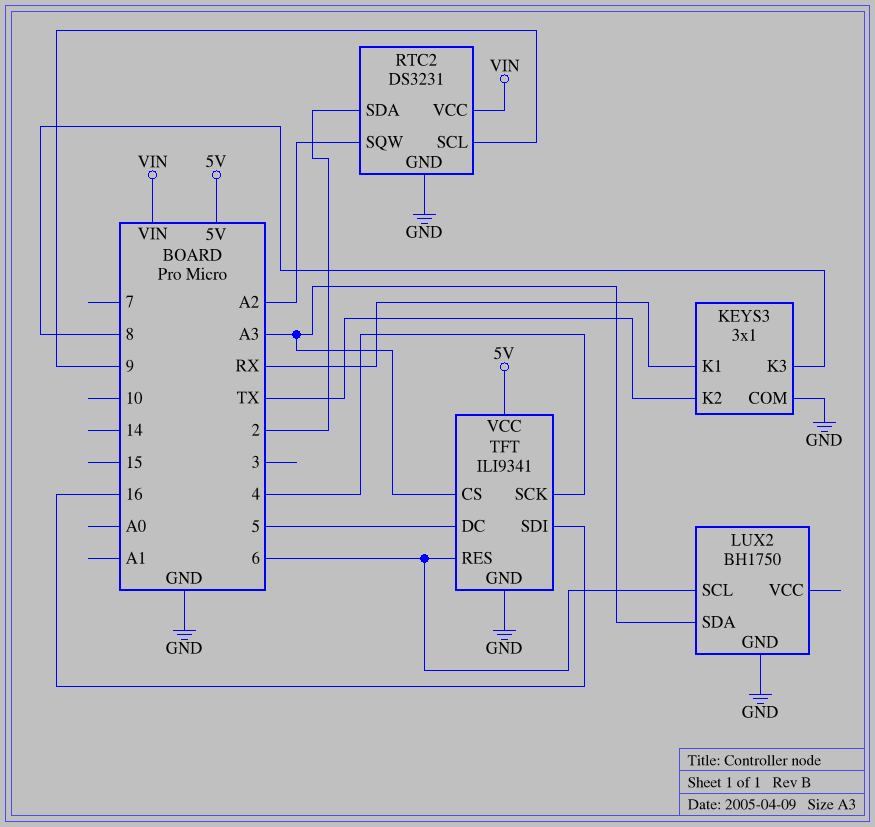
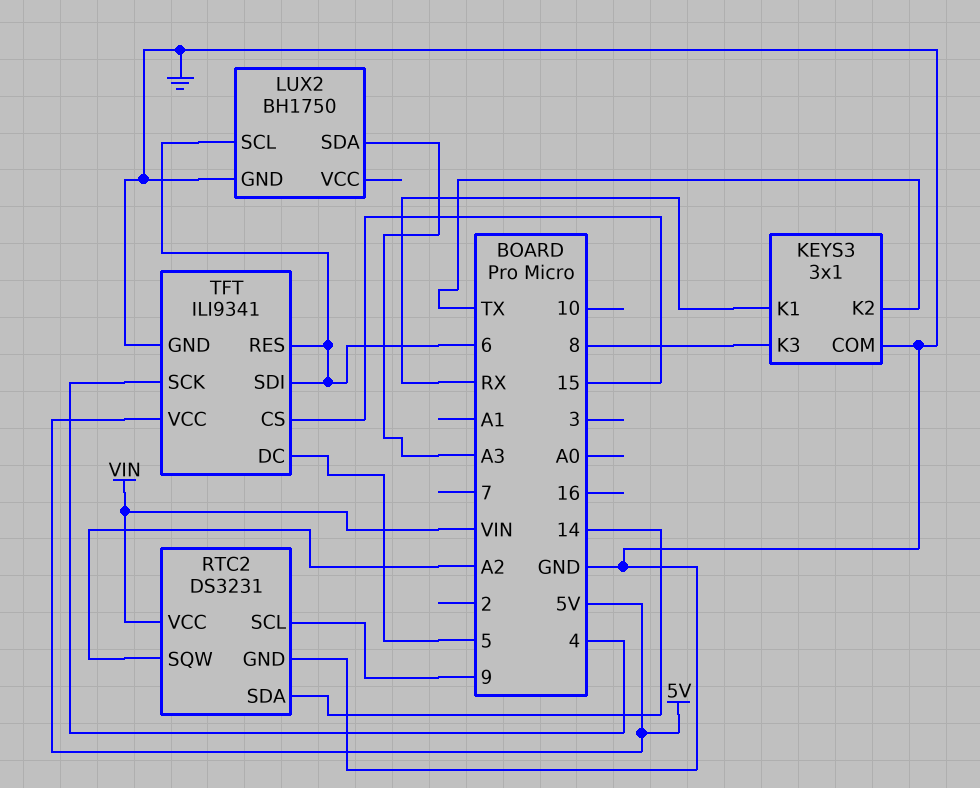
RTC2 pin SDA: 2 -> 14
TFT pin CS: A3 -> 15
TFT pin SDI: 16 -> 6

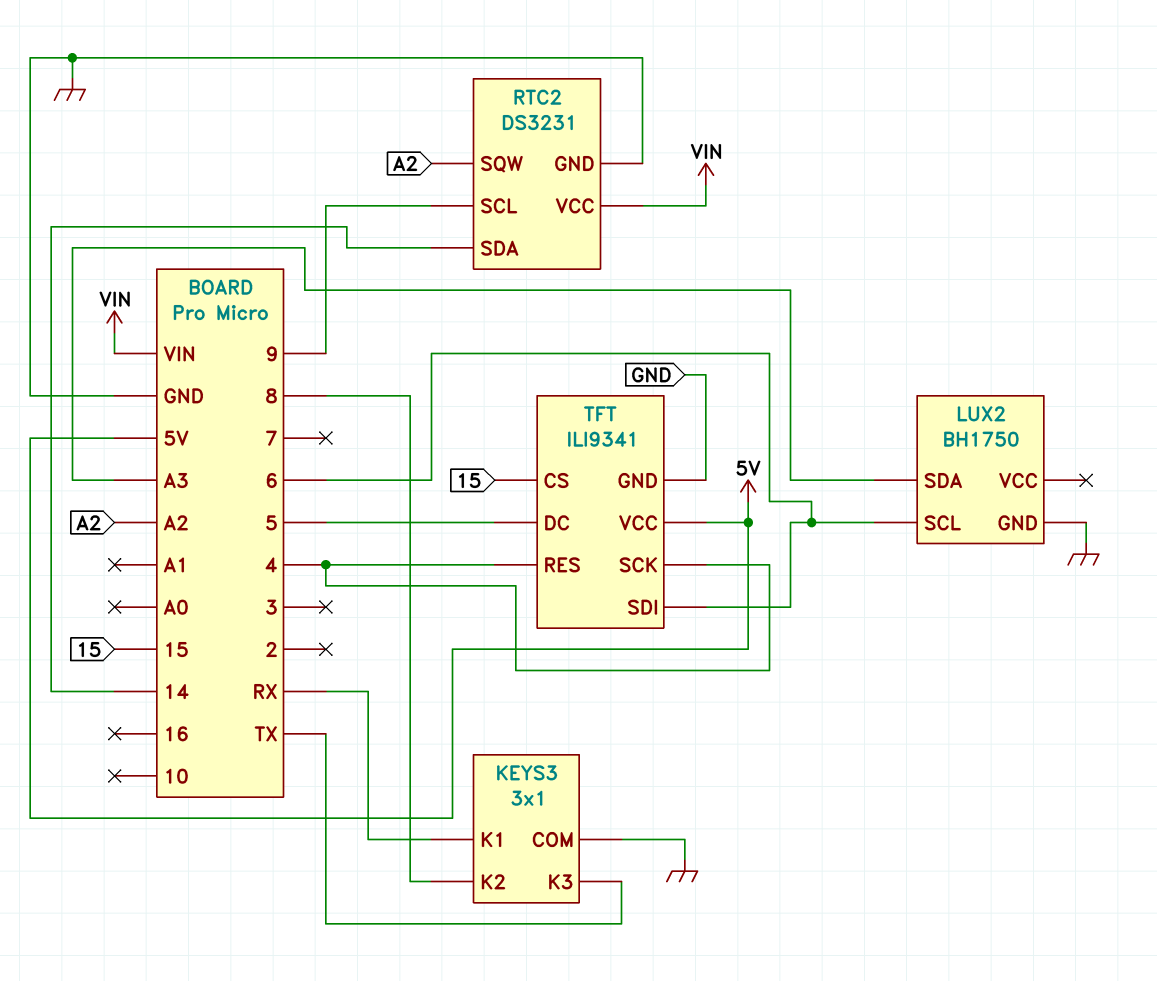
KEYS3 pin K2: TX -> 8
KEYS3 pin K3: 8 -> TX
TFT pin RES: 6 -> 4

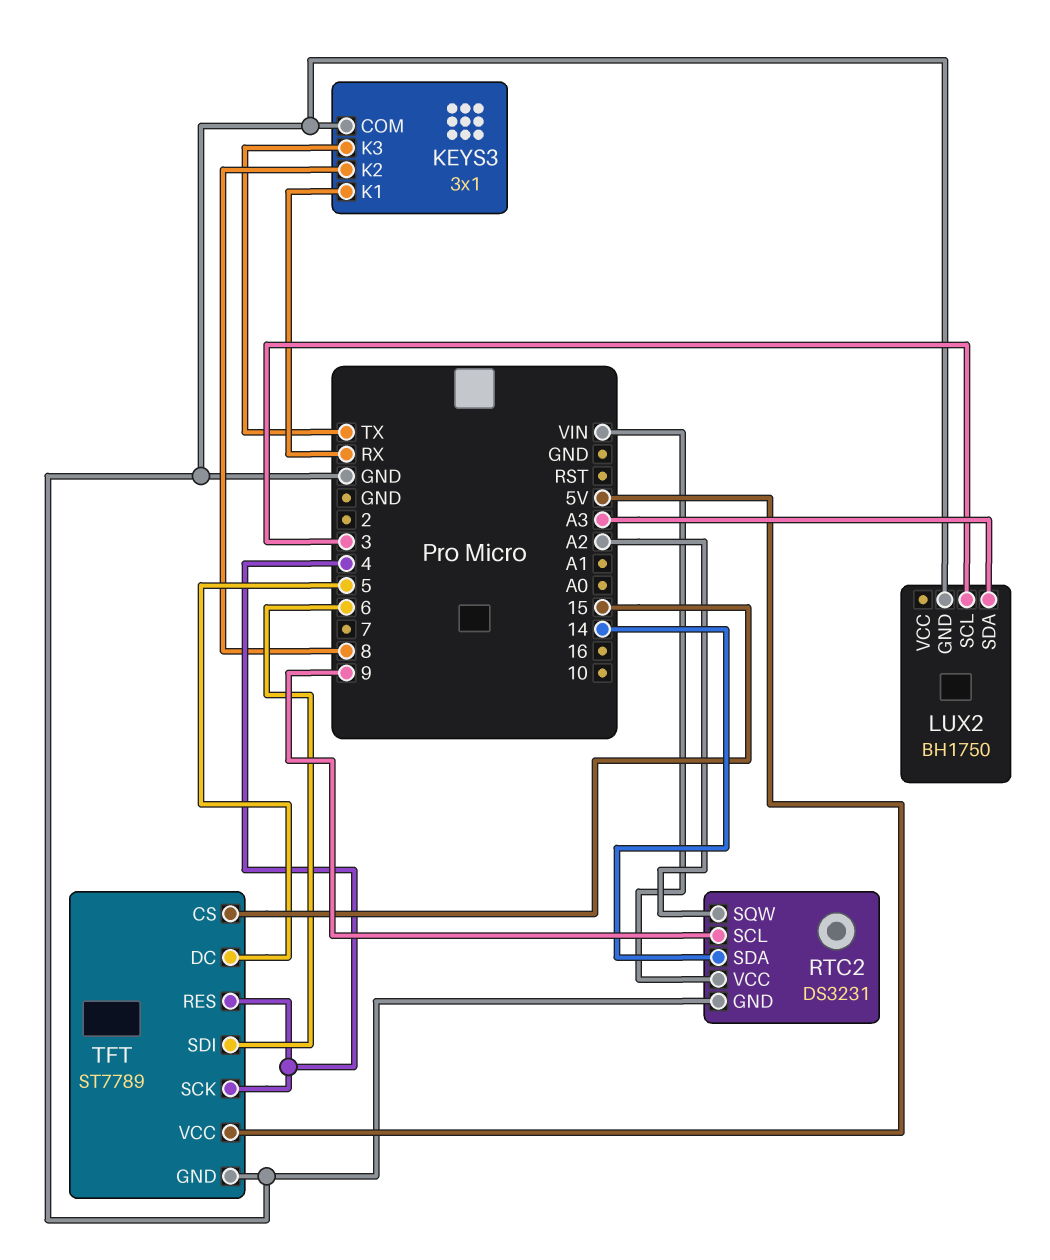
LUX2 pin SCL: 6 -> 3
TFT: ILI9341 -> ST7789

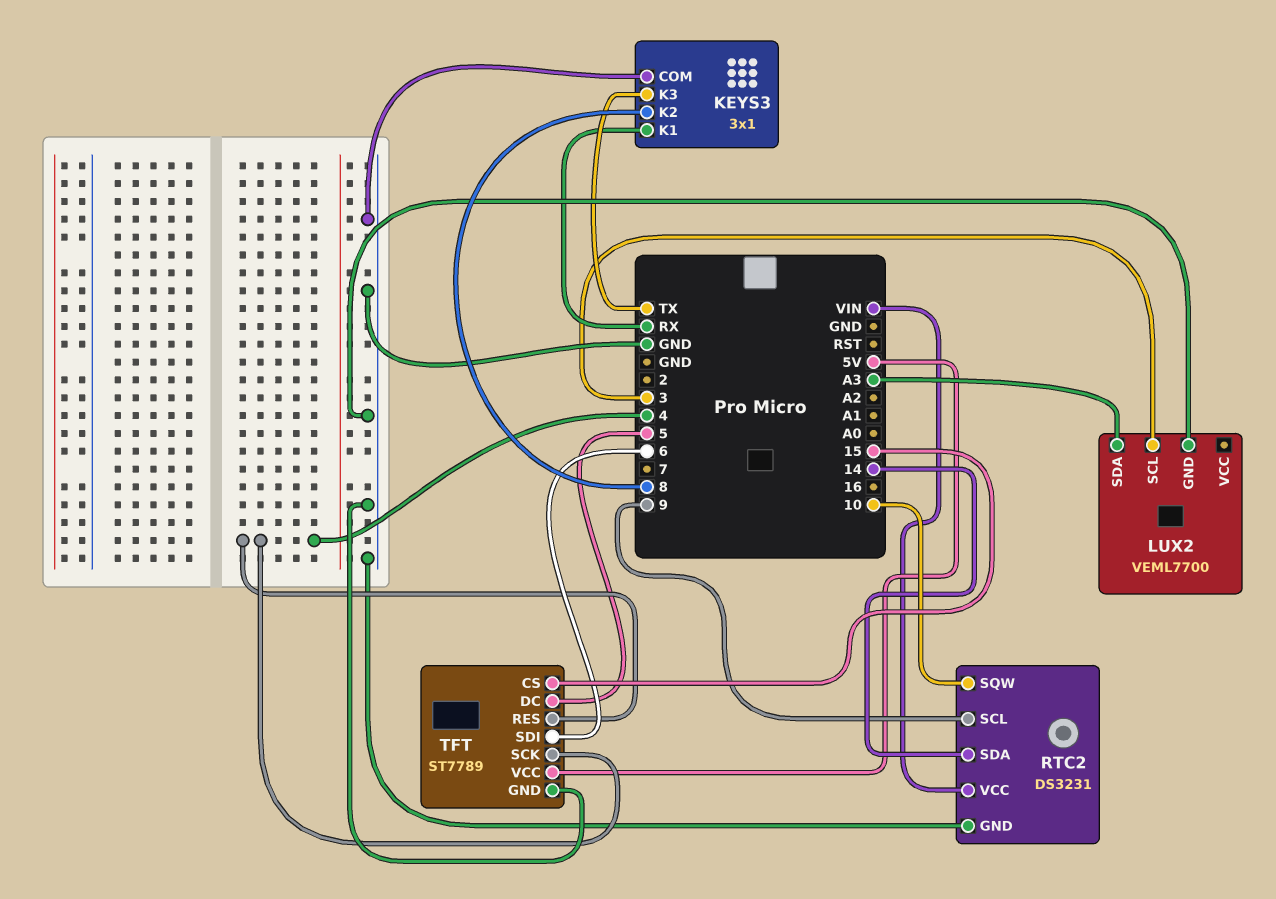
LUX2: BH1750 -> VEML7700
RTC2 pin SQW: A2 -> 10

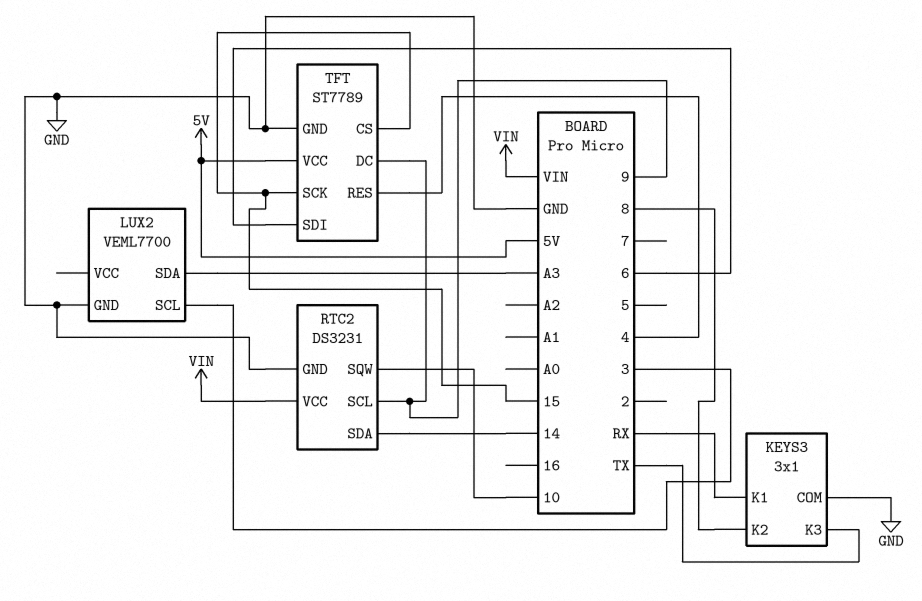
TFT pin DC: 5 -> 9
TFT pin SCK: 4 -> 15

